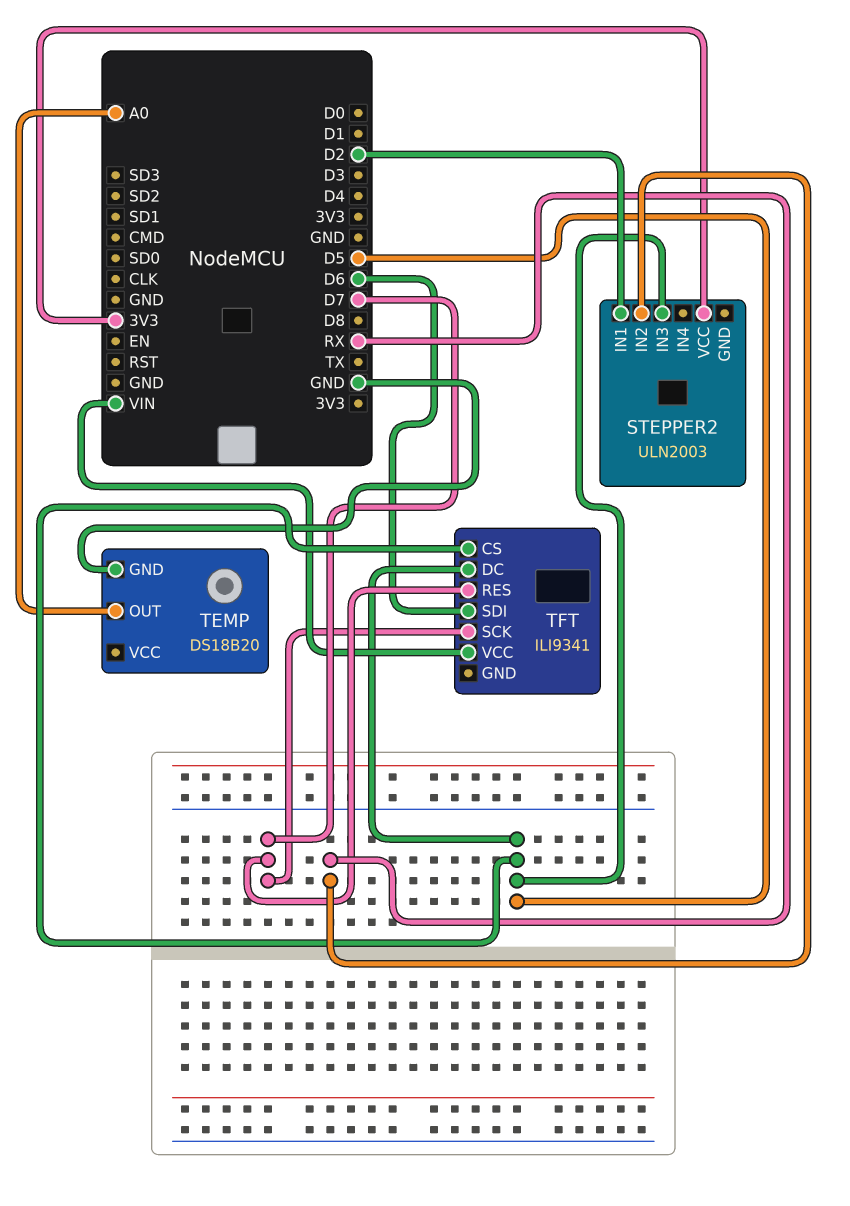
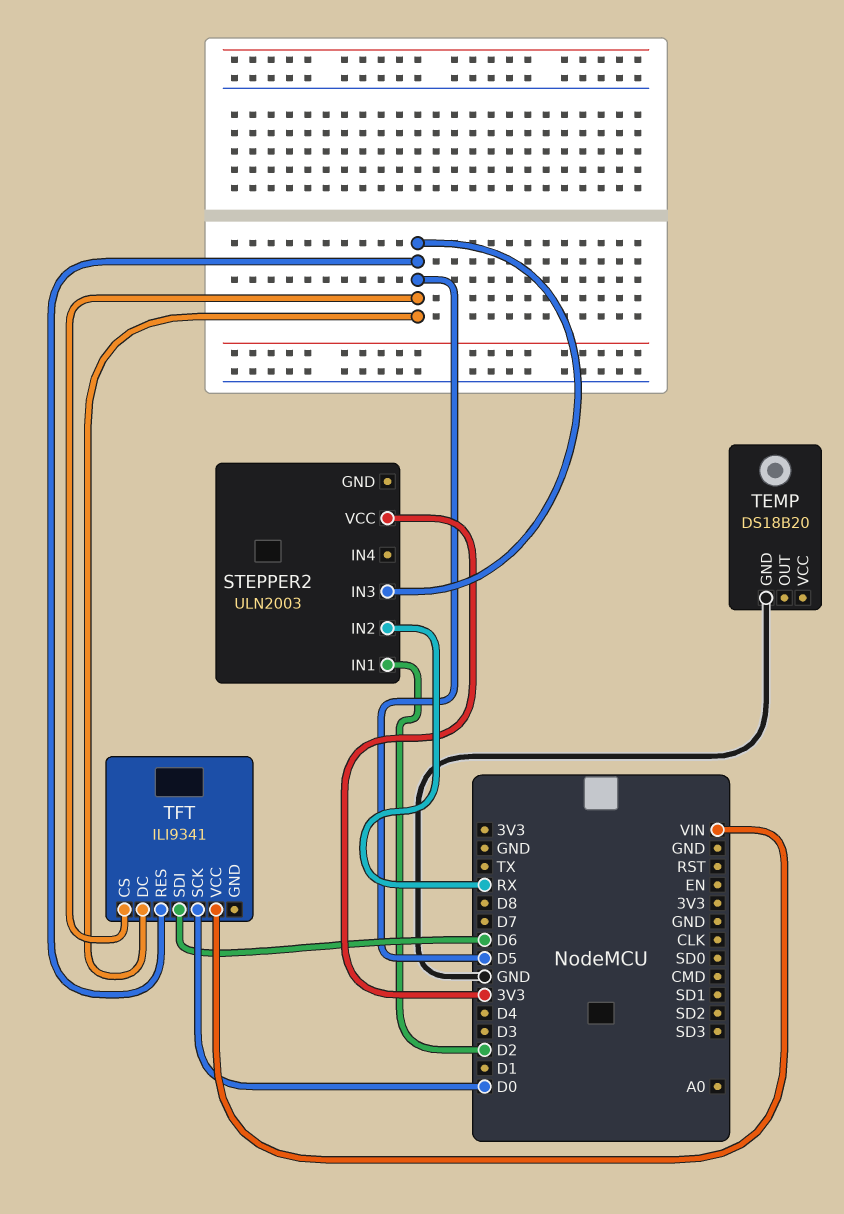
TEMP pin OUT: A0 -> none
TFT pin RES: D7 -> D5
TFT pin SCK: D7 -> D0

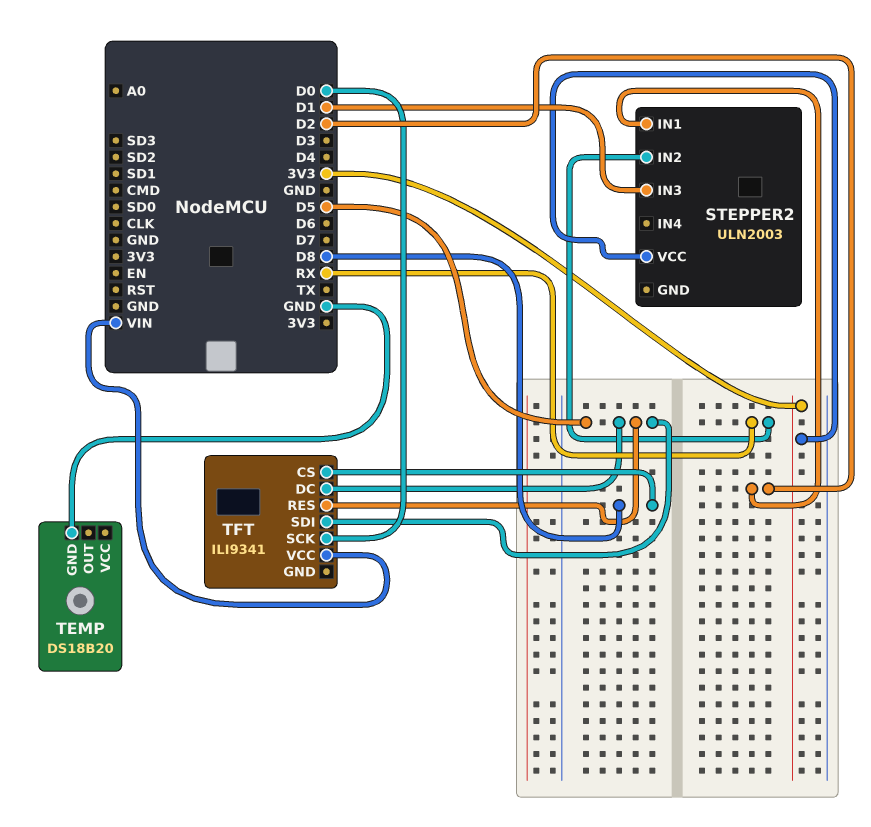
STEPPER2 pin IN3: D5 -> D1
TFT pin CS: D5 -> D8
TFT pin SDI: D6 -> D5

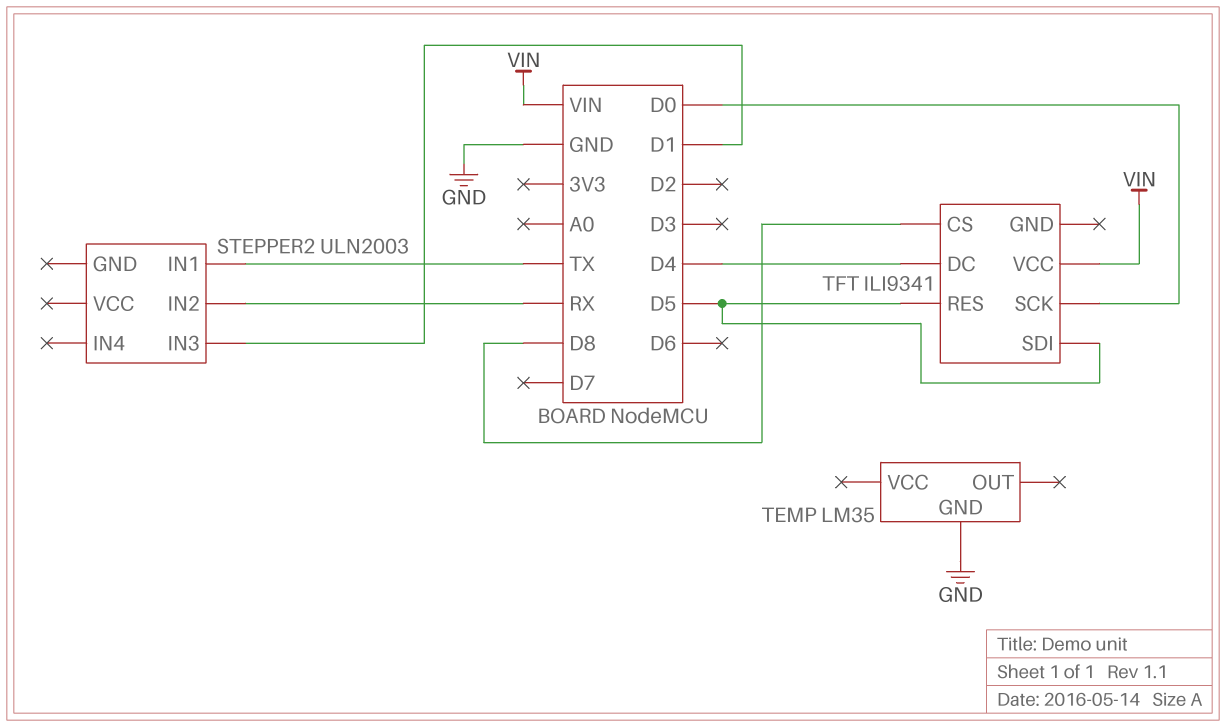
STEPPER2 pin IN1: D2 -> TX
STEPPER2 pin VCC: 3V3 -> none
TEMP: DS18B20 -> LM35
TFT pin DC: D5 -> D4

